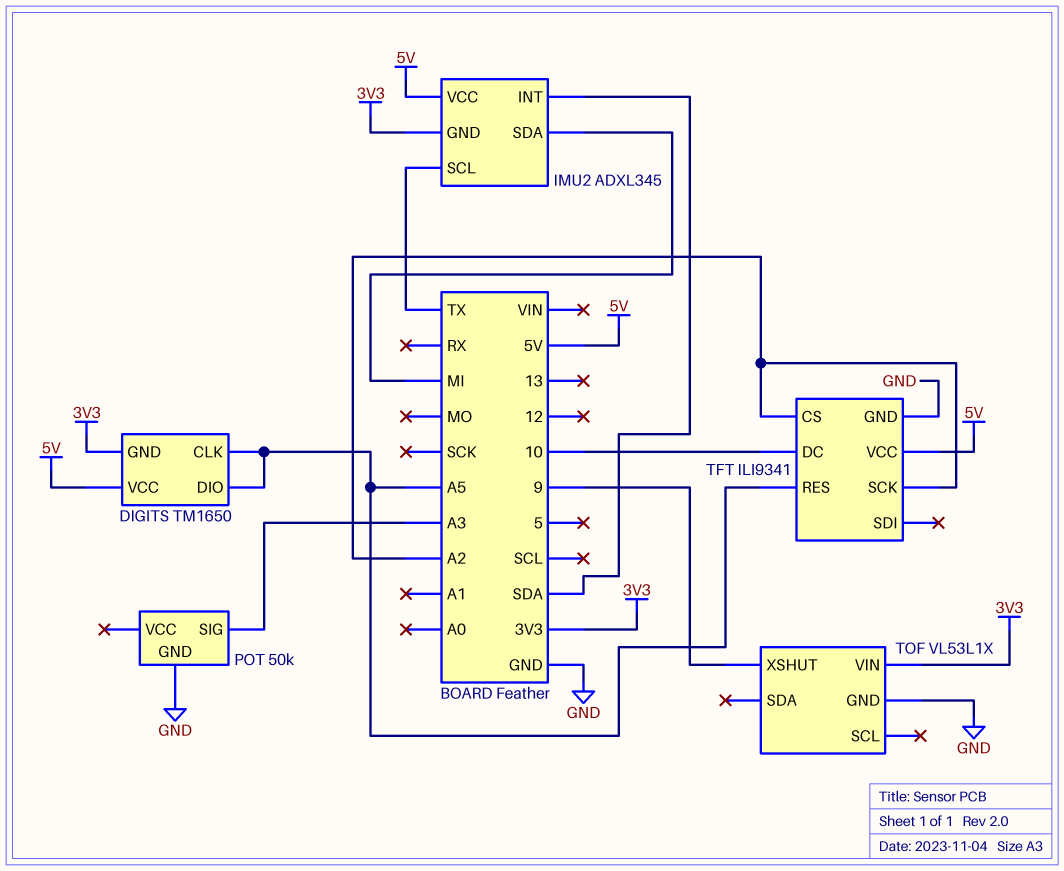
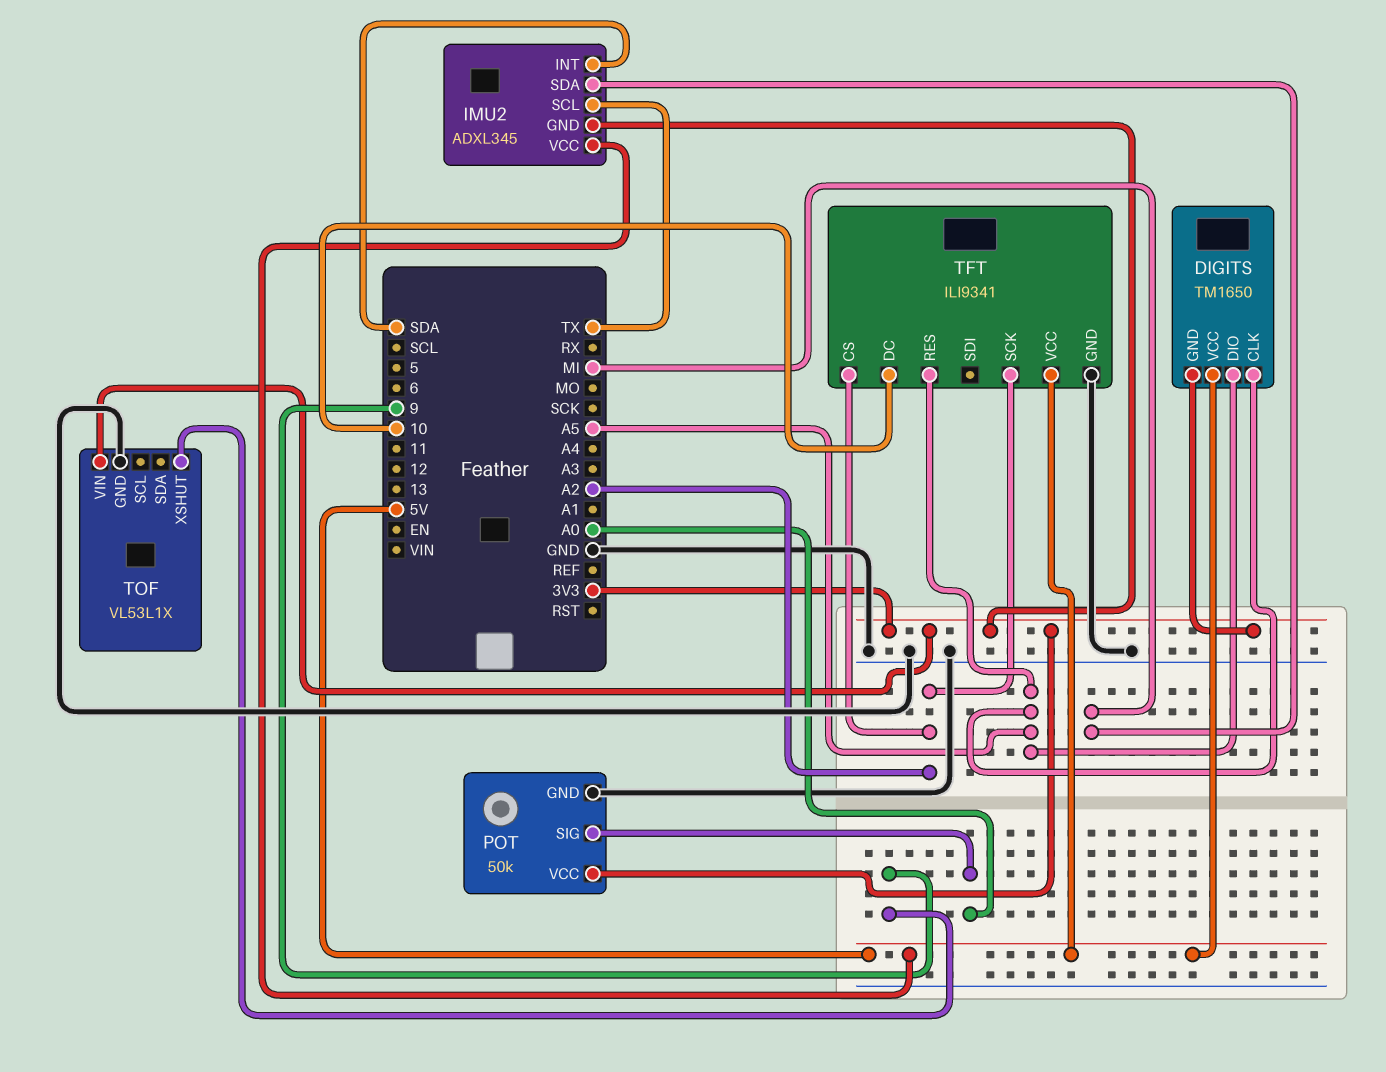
POT pin SIG: A3 -> A0
POT pin VCC: none -> 3V3

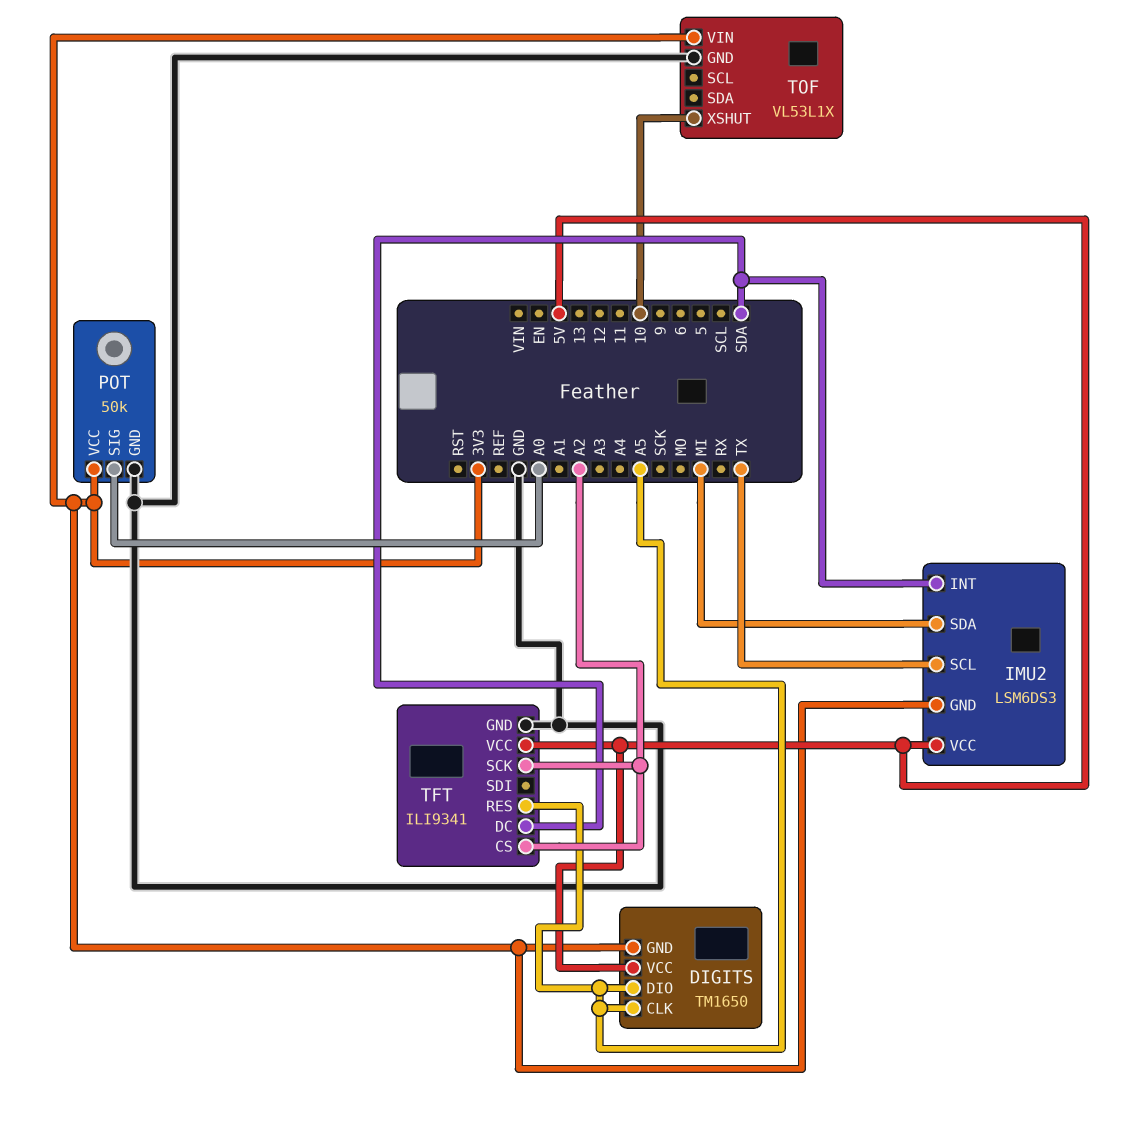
IMU2: ADXL345 -> LSM6DS3
TFT pin DC: 10 -> SDA
TOF pin XSHUT: 9 -> 10

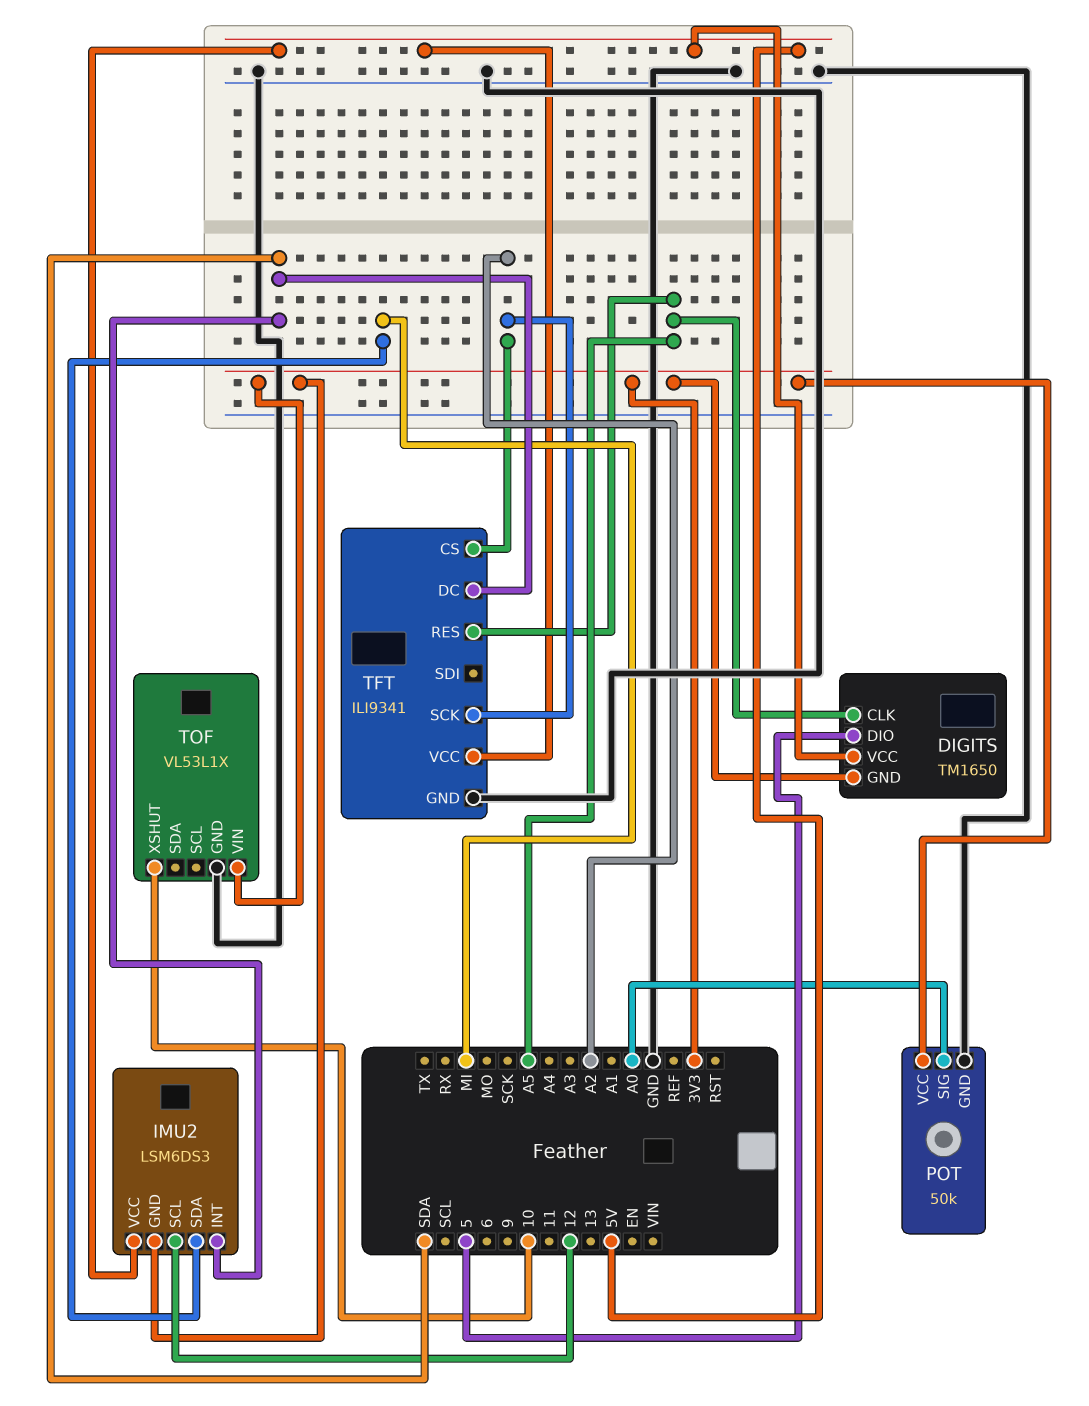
DIGITS pin DIO: A5 -> 5
IMU2 pin SCL: TX -> 12

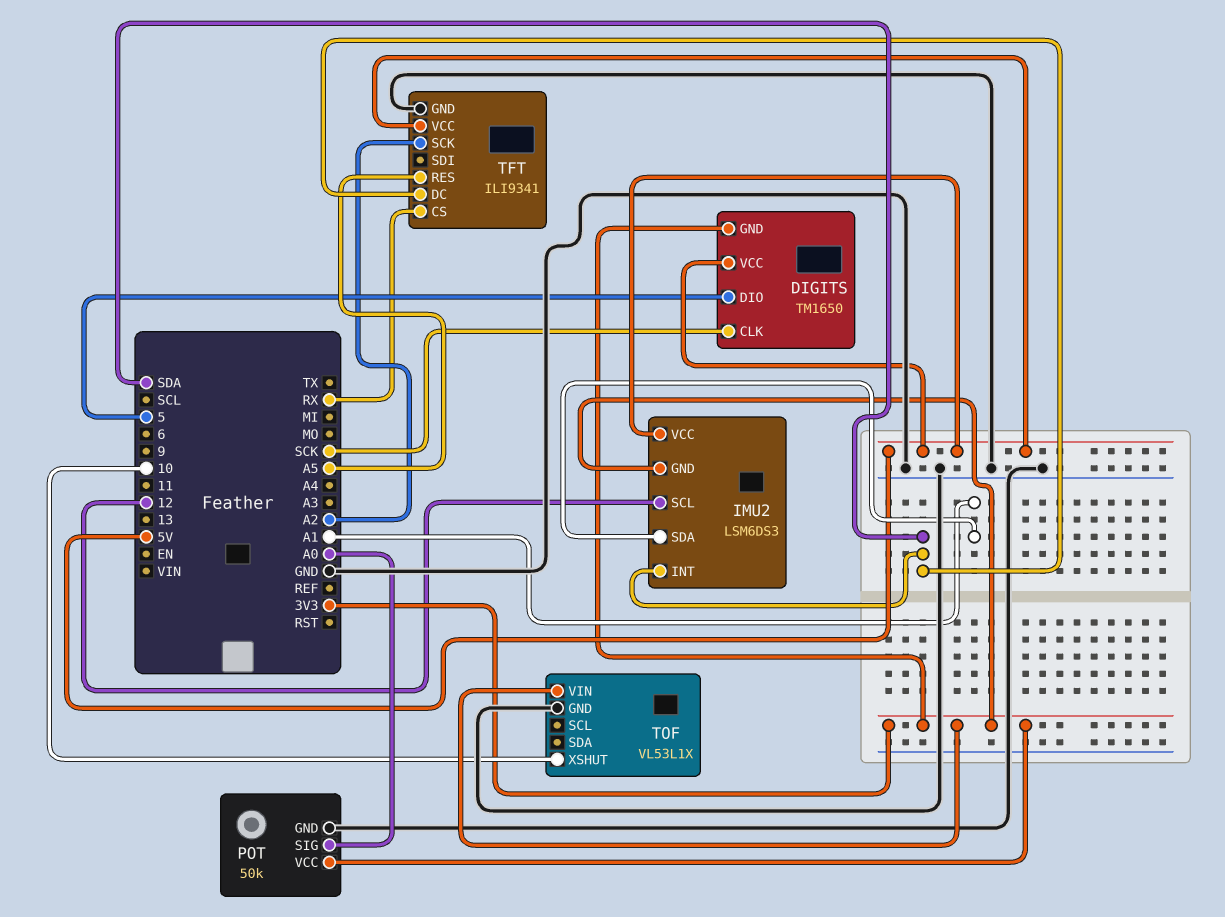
DIGITS pin CLK: A5 -> SCK
IMU2 pin SDA: MI -> A1
TFT pin CS: A2 -> RX

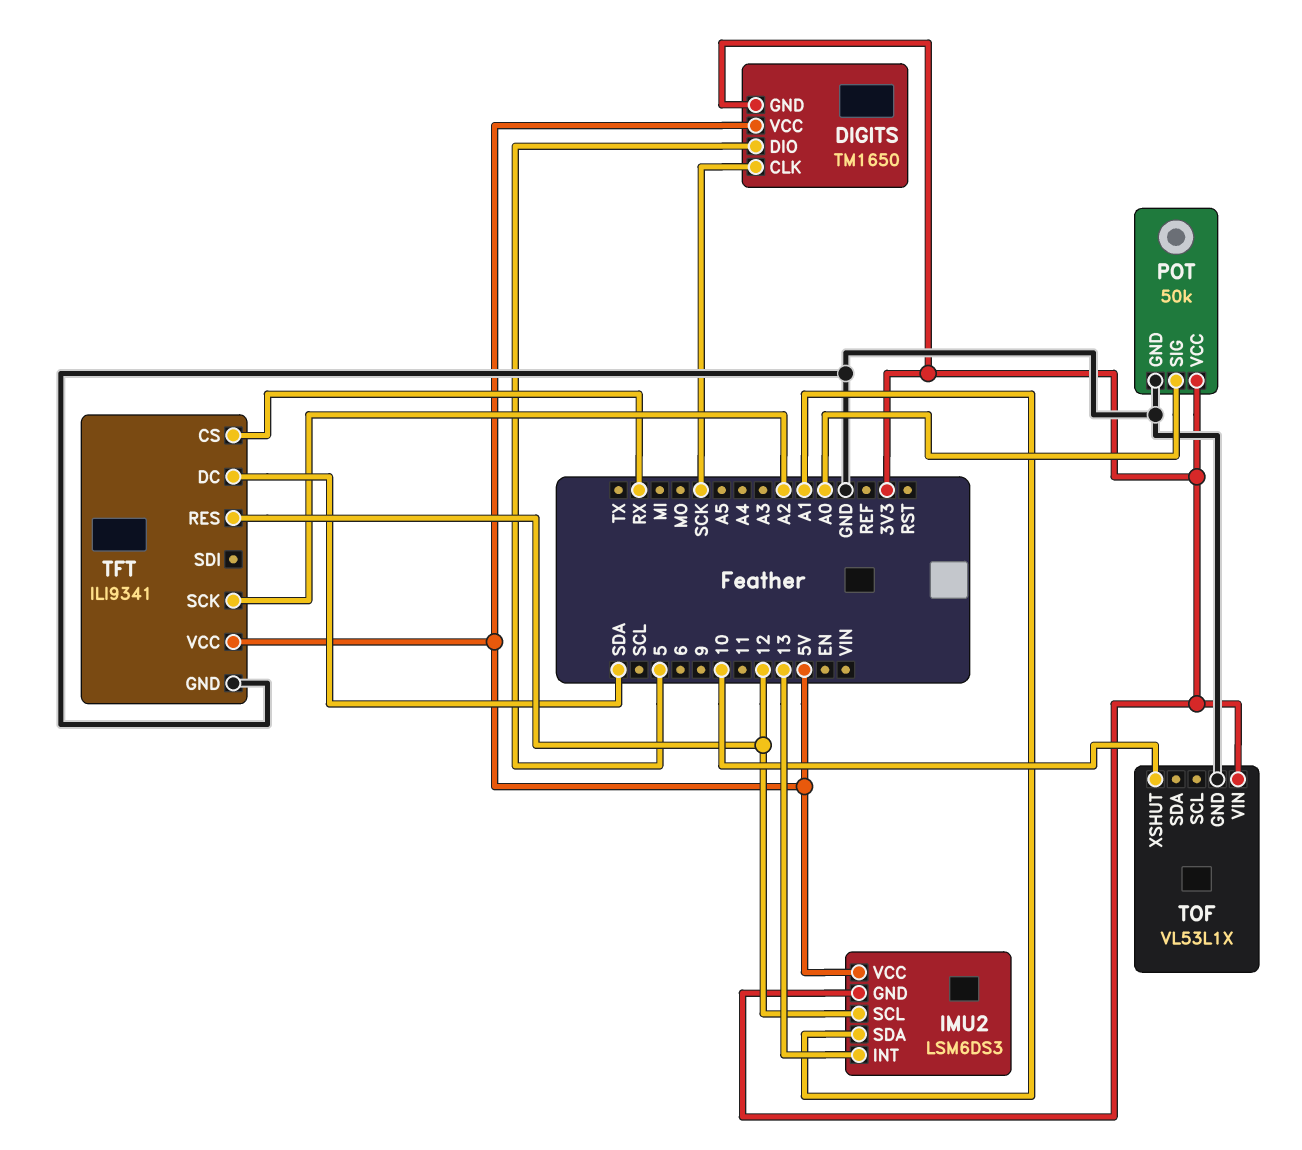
IMU2 pin INT: SDA -> 13
TFT pin RES: A5 -> 12

